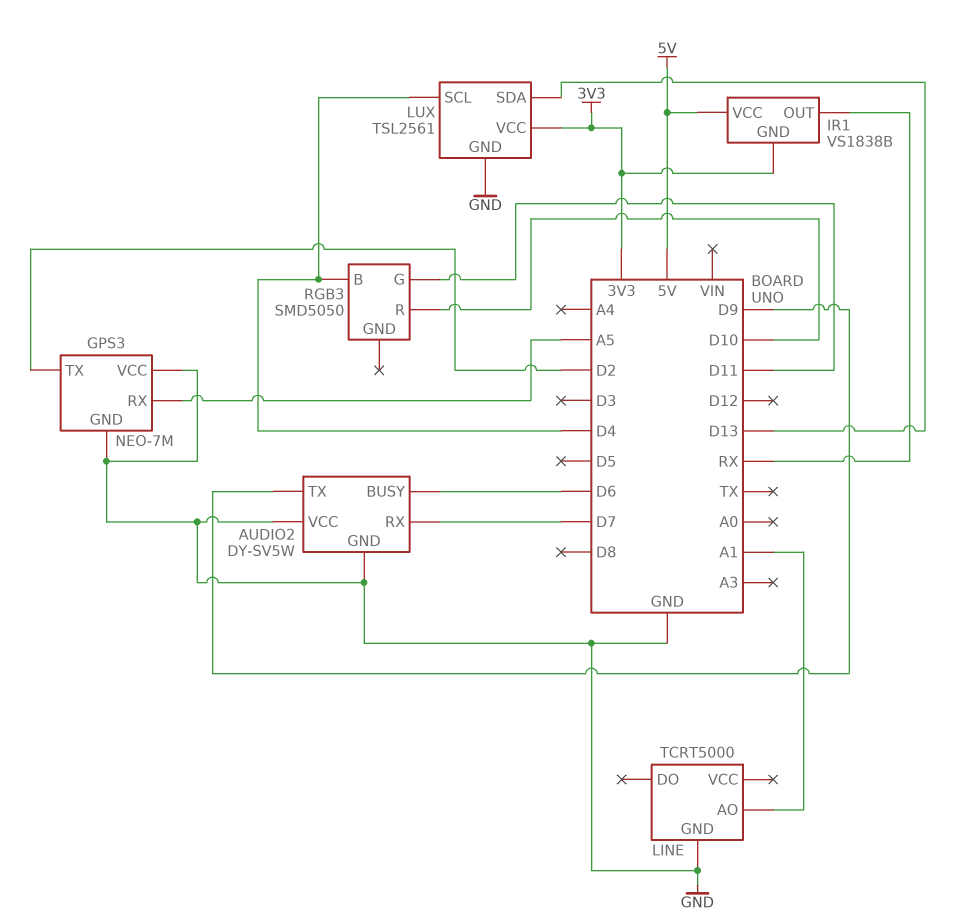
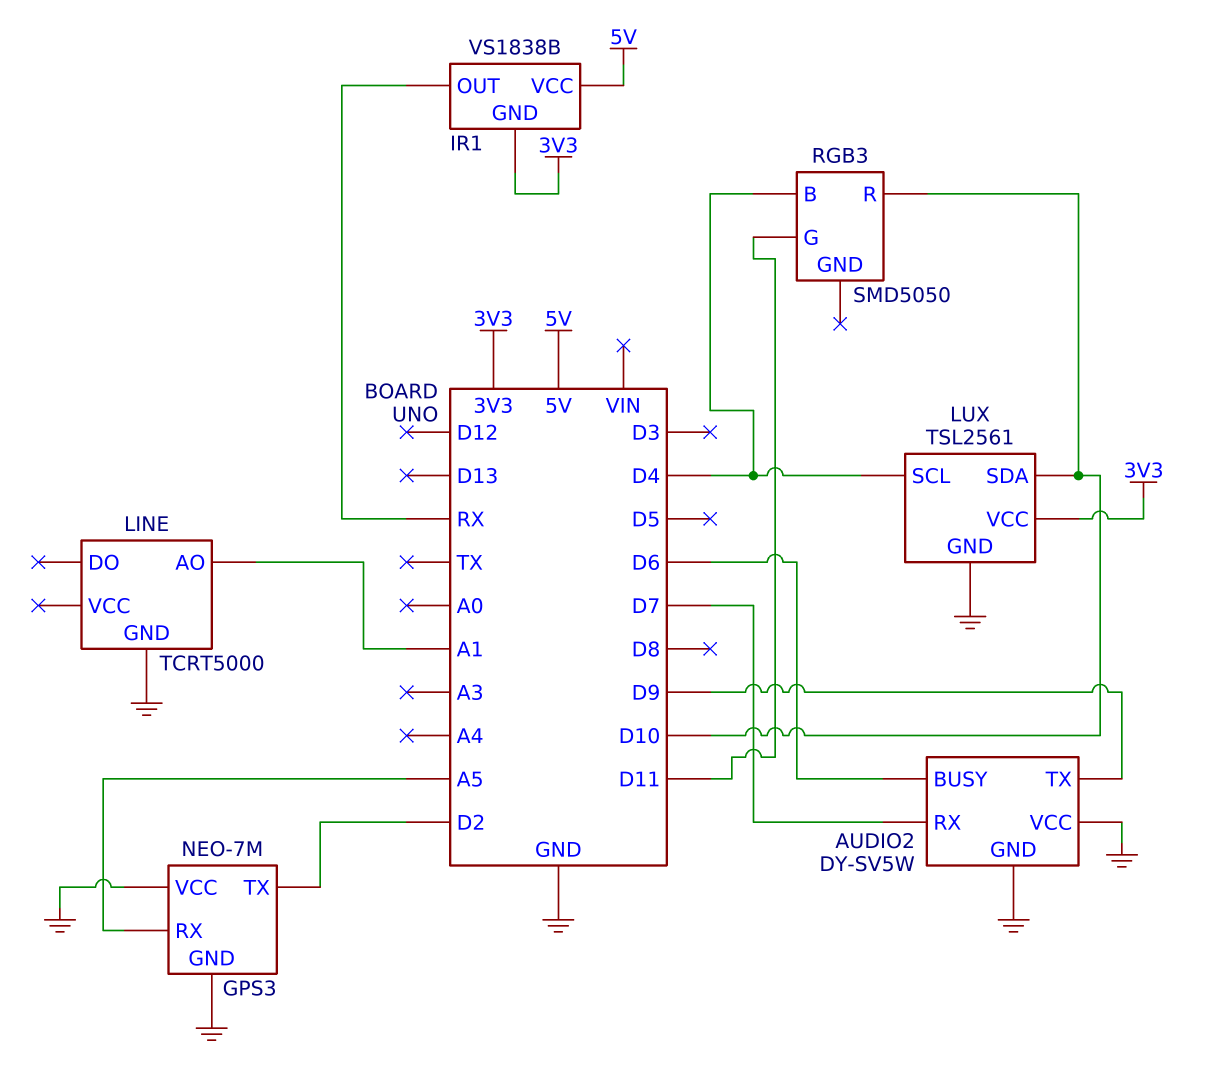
LUX pin SDA: D13 -> D10

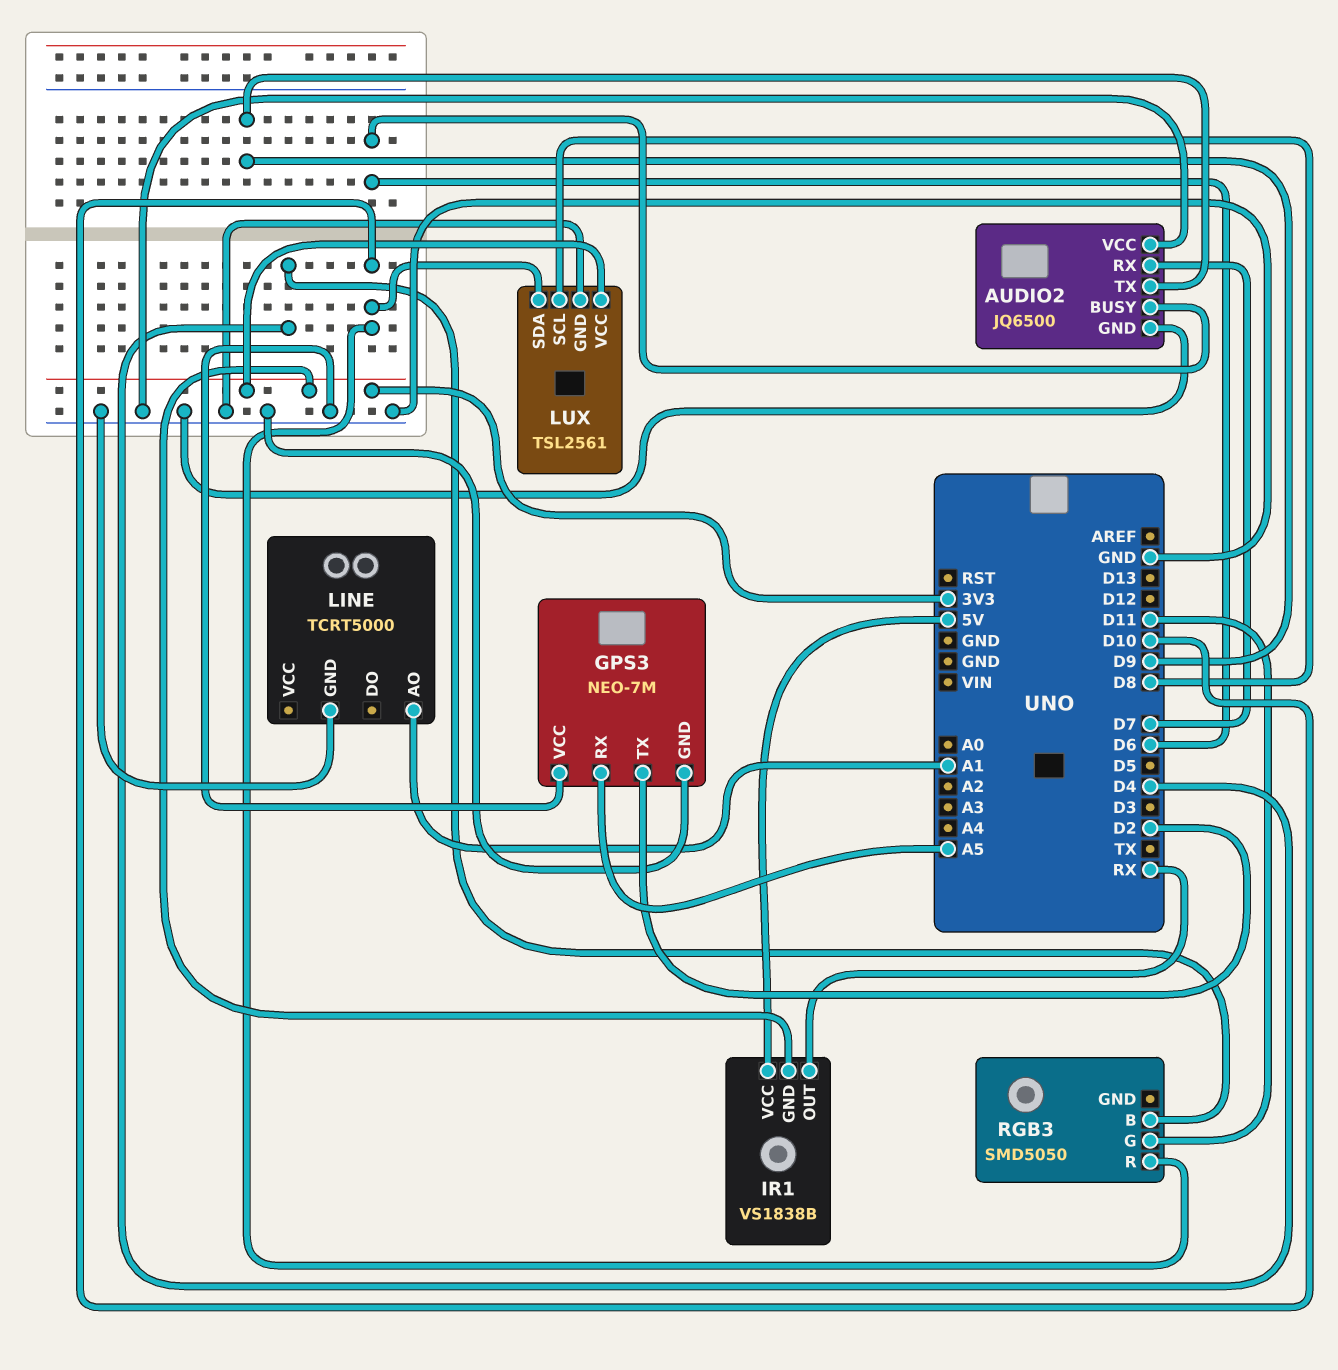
AUDIO2: DY-SV5W -> JQ6500
LUX pin SCL: D4 -> D8

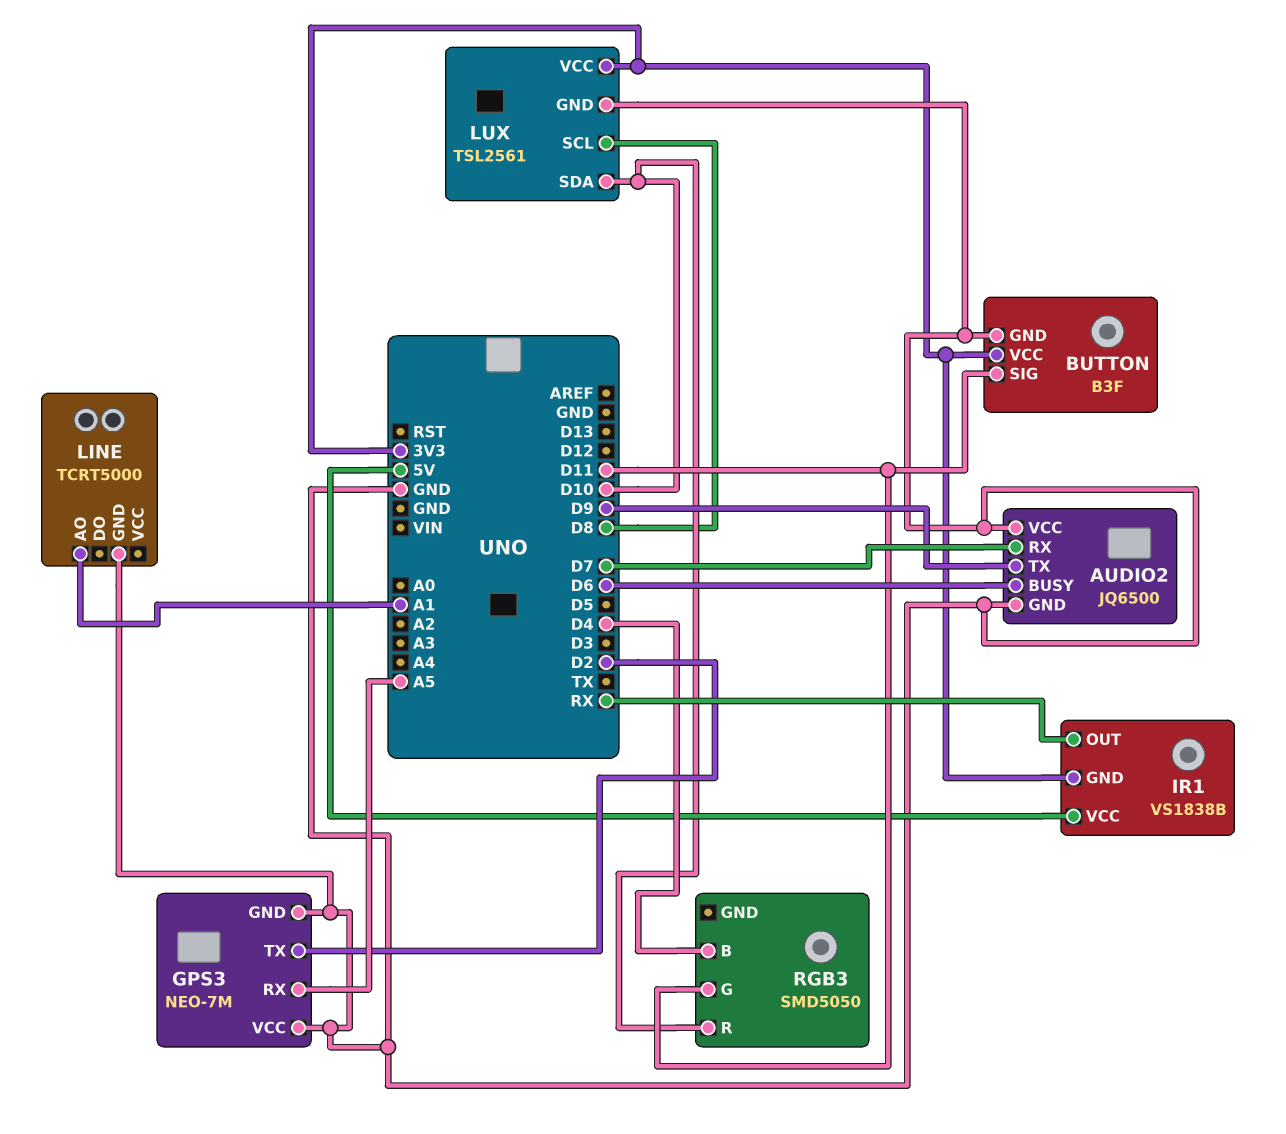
BUTTON: none -> B3F
BUTTON pin GND: none -> GND
BUTTON pin SIG: none -> D11
BUTTON pin VCC: none -> 3V3

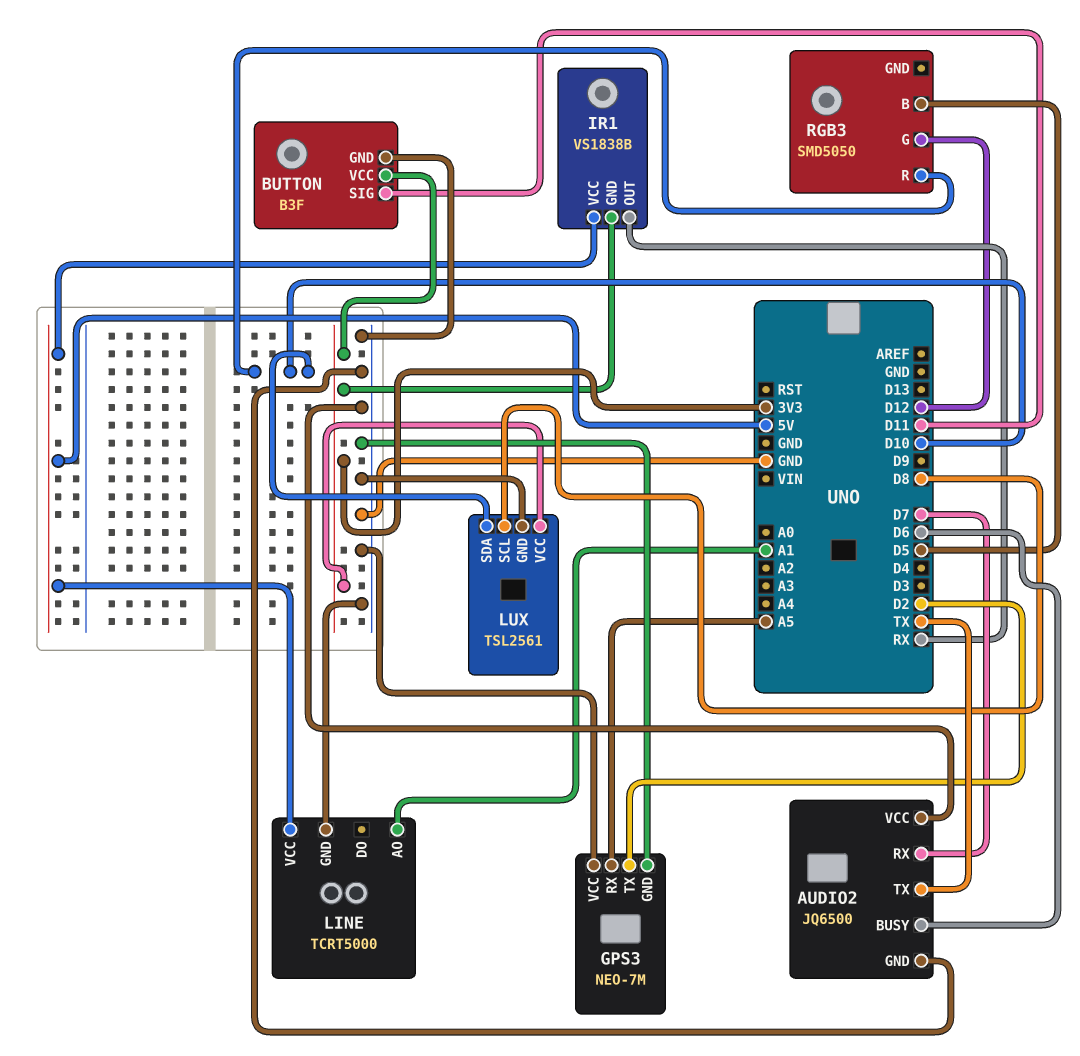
AUDIO2 pin TX: D9 -> TX
LINE pin VCC: none -> 5V
RGB3 pin B: D4 -> D5
RGB3 pin G: D11 -> D12

